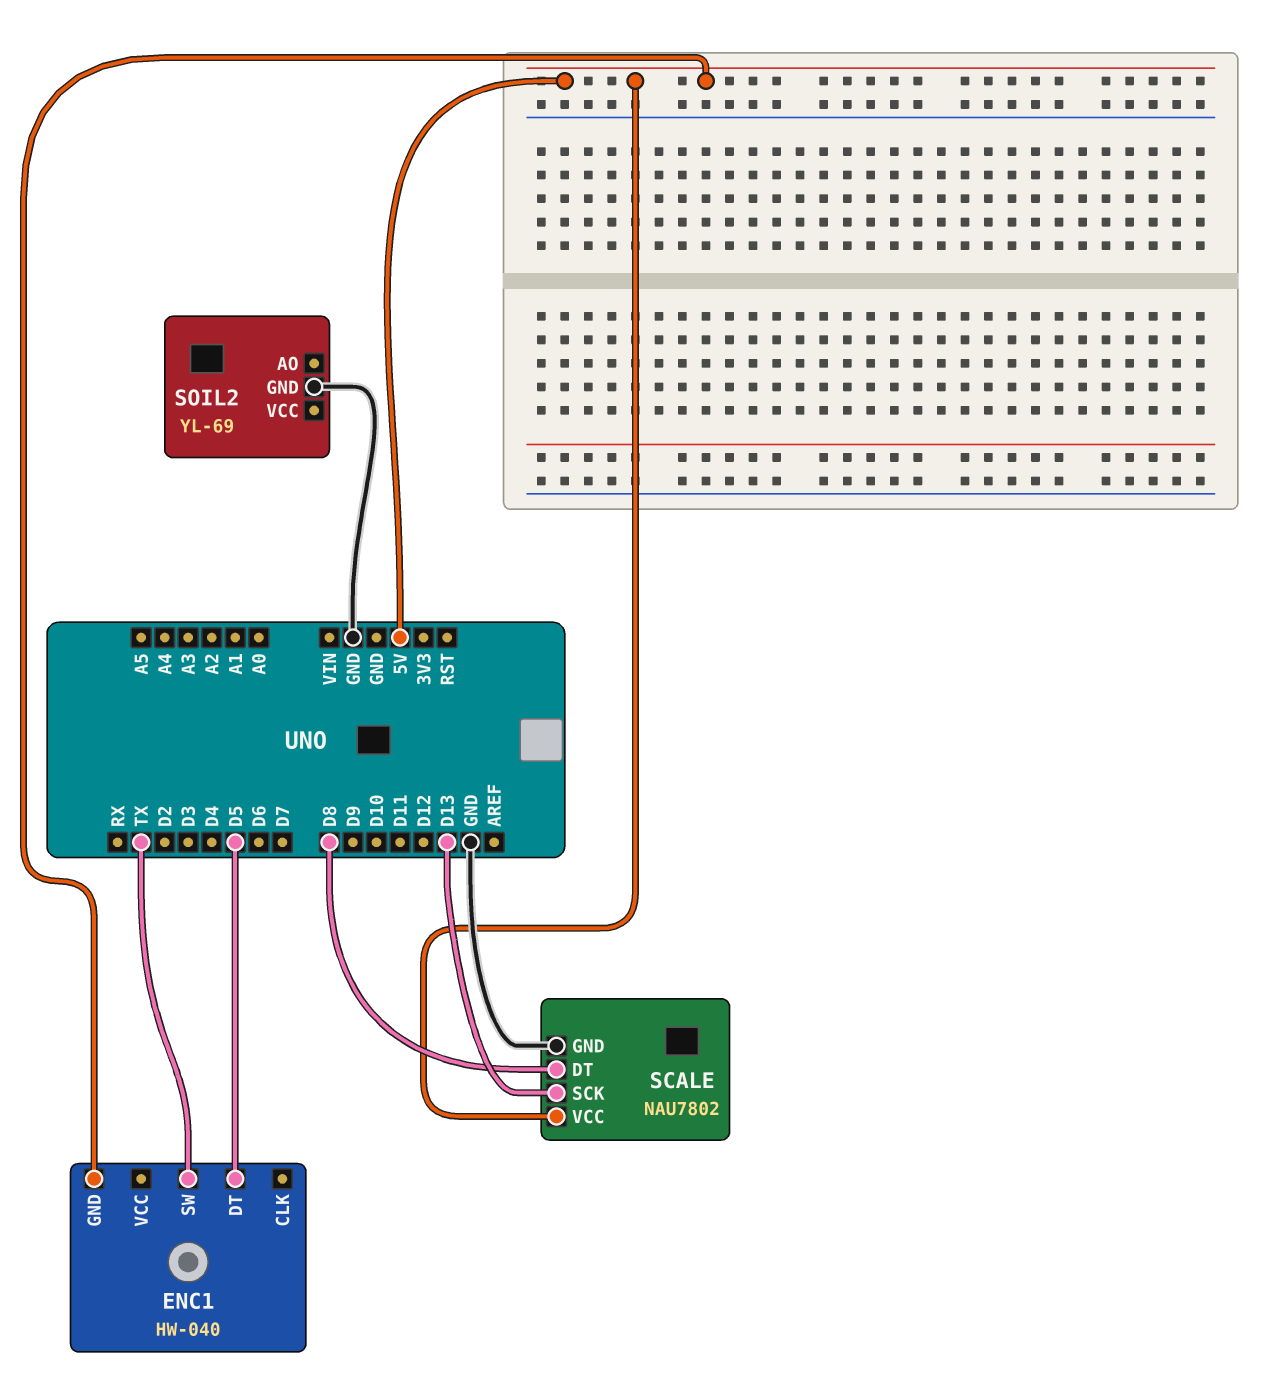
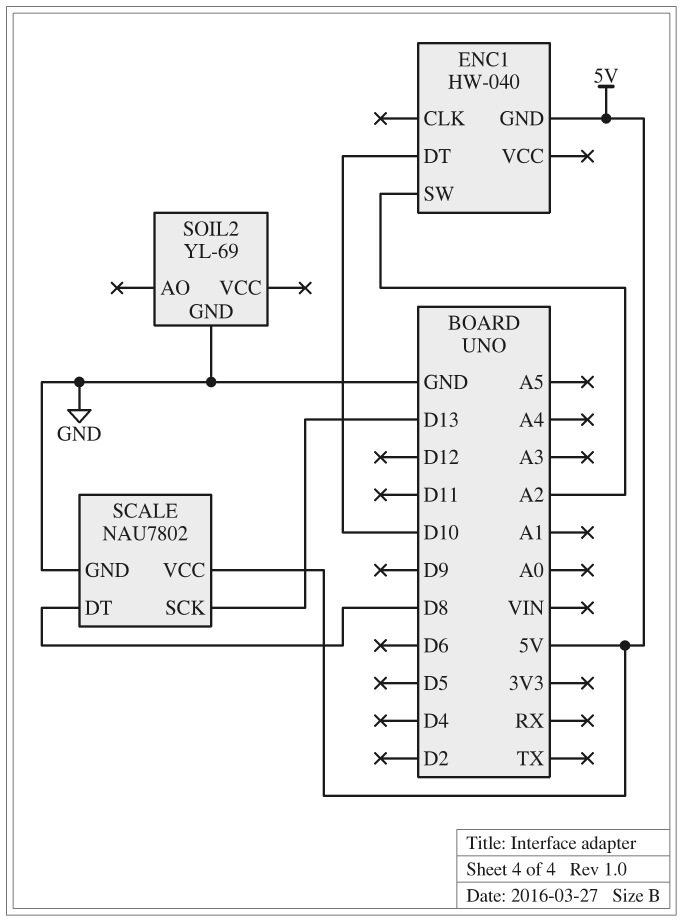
ENC1 pin DT: D5 -> D10
ENC1 pin SW: TX -> A2

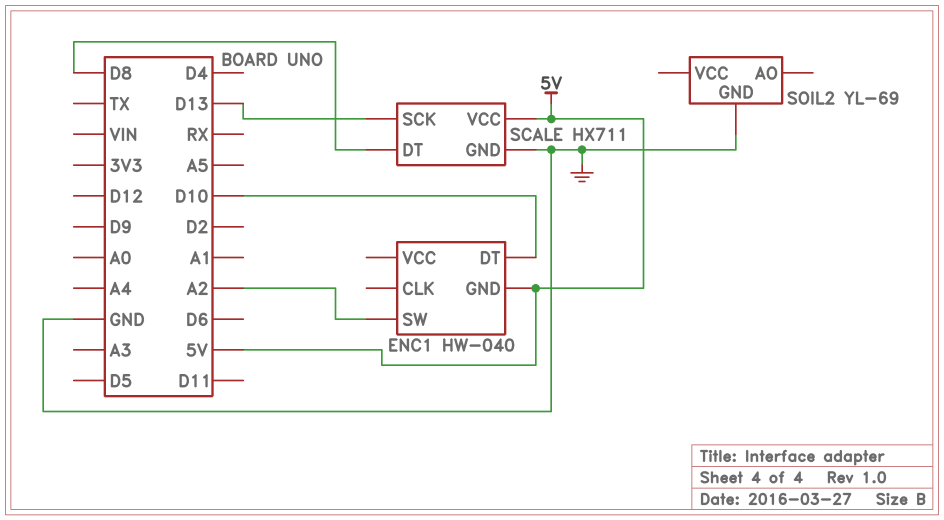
SCALE: NAU7802 -> HX711

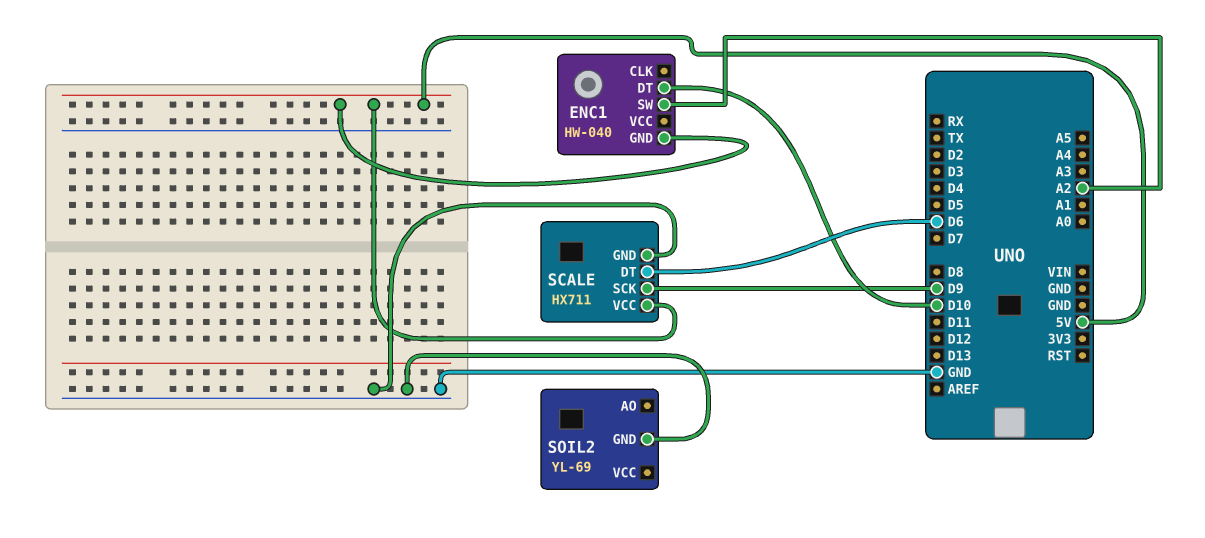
SCALE pin DT: D8 -> D6
SCALE pin SCK: D13 -> D9

